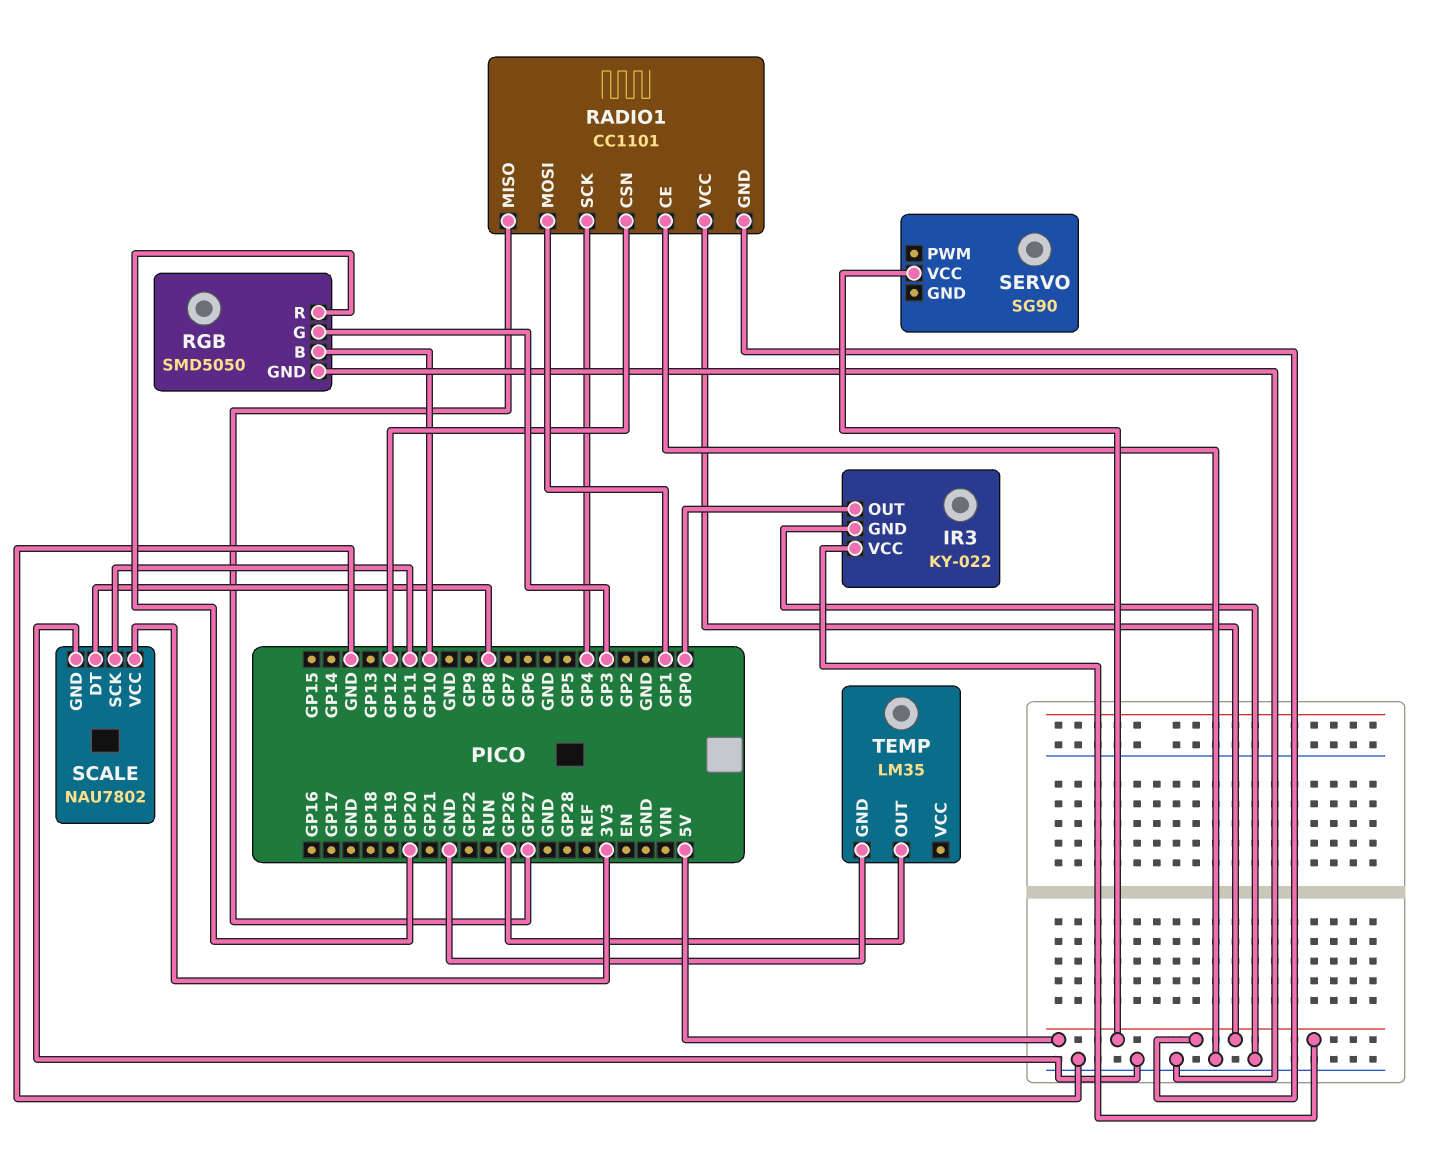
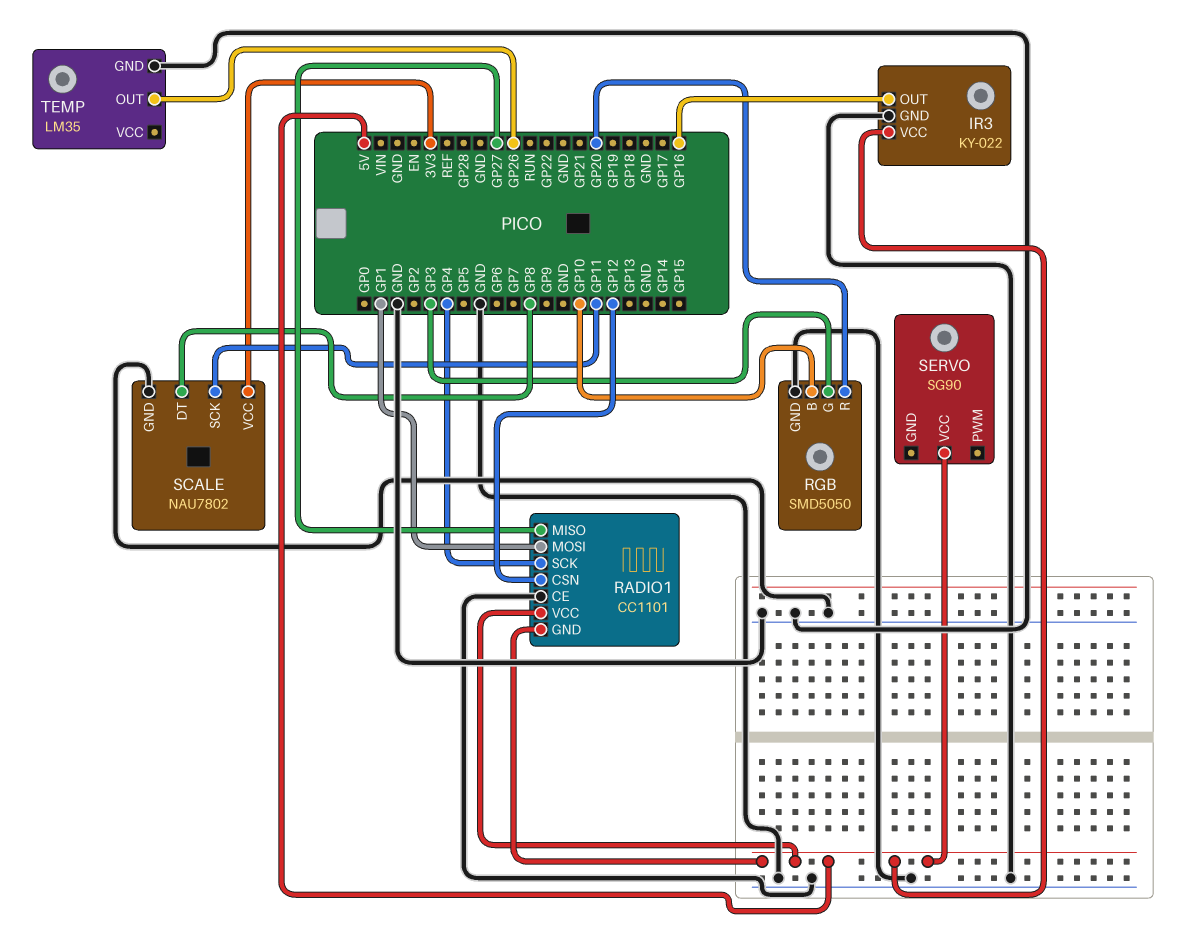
IR3 pin OUT: GP0 -> GP16

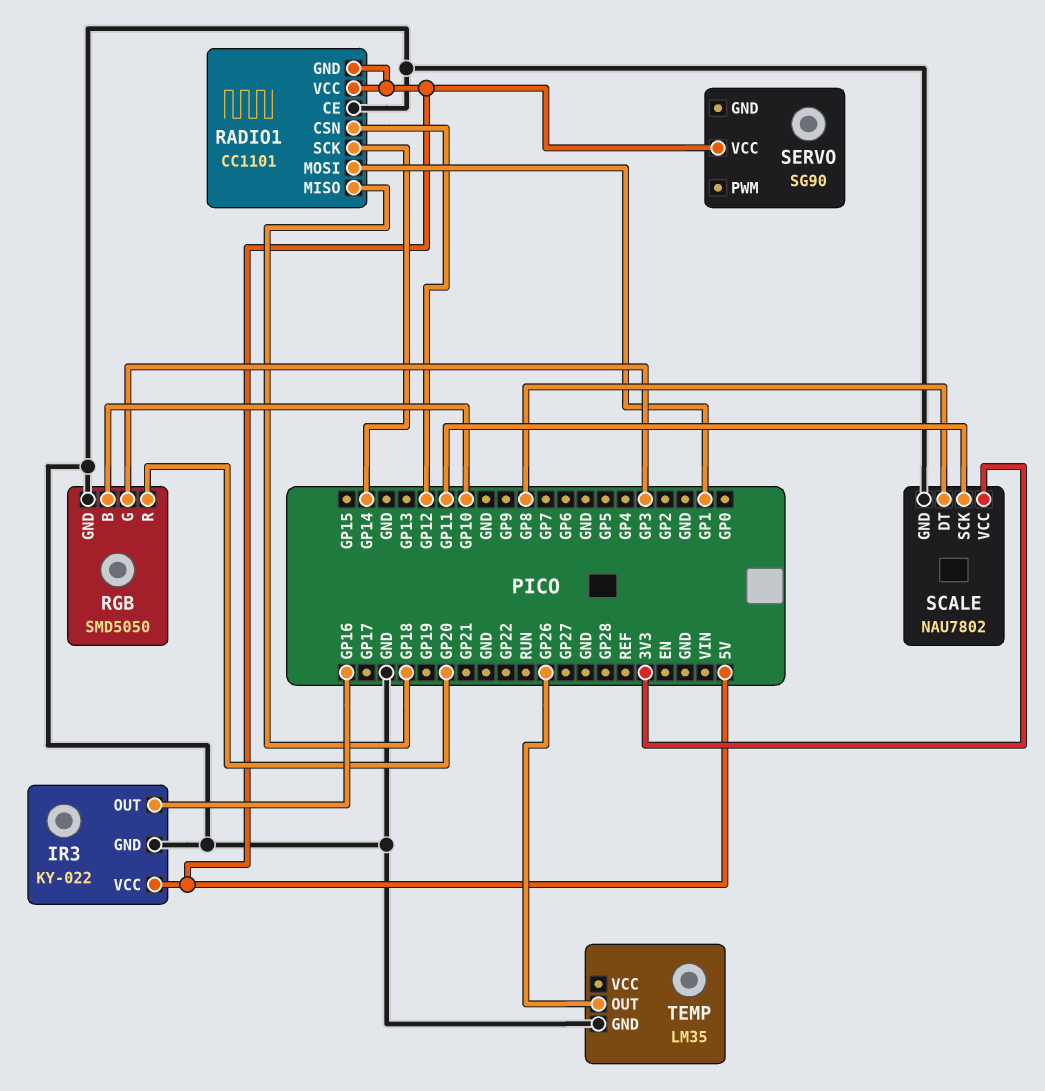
RADIO1 pin MISO: GP27 -> GP18
RADIO1 pin SCK: GP4 -> GP14

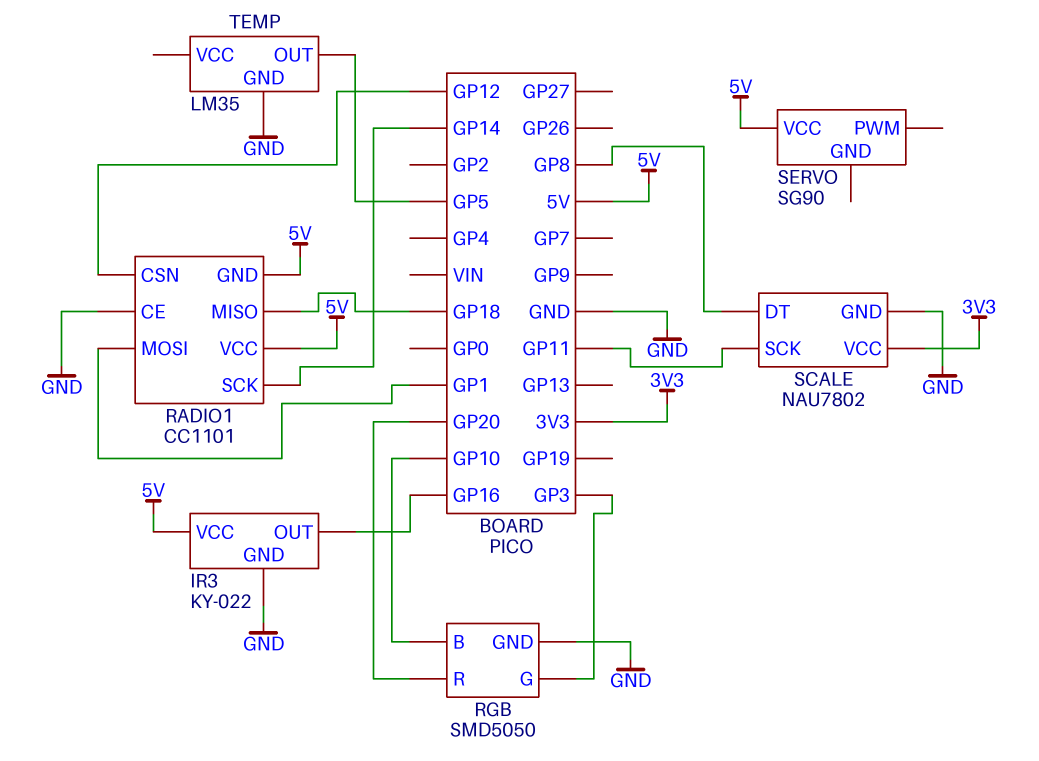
TEMP pin OUT: GP26 -> GP5

